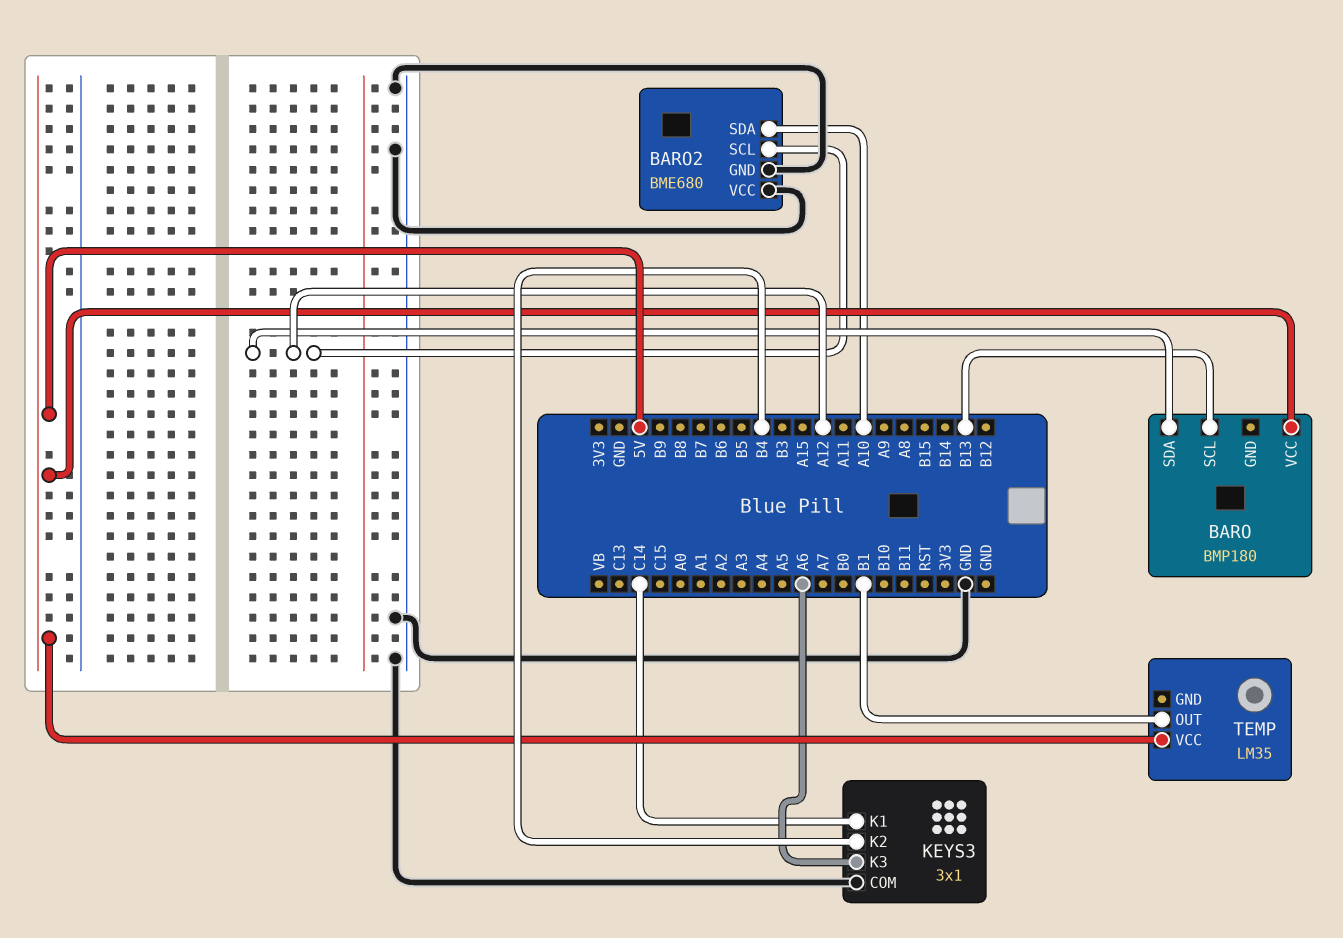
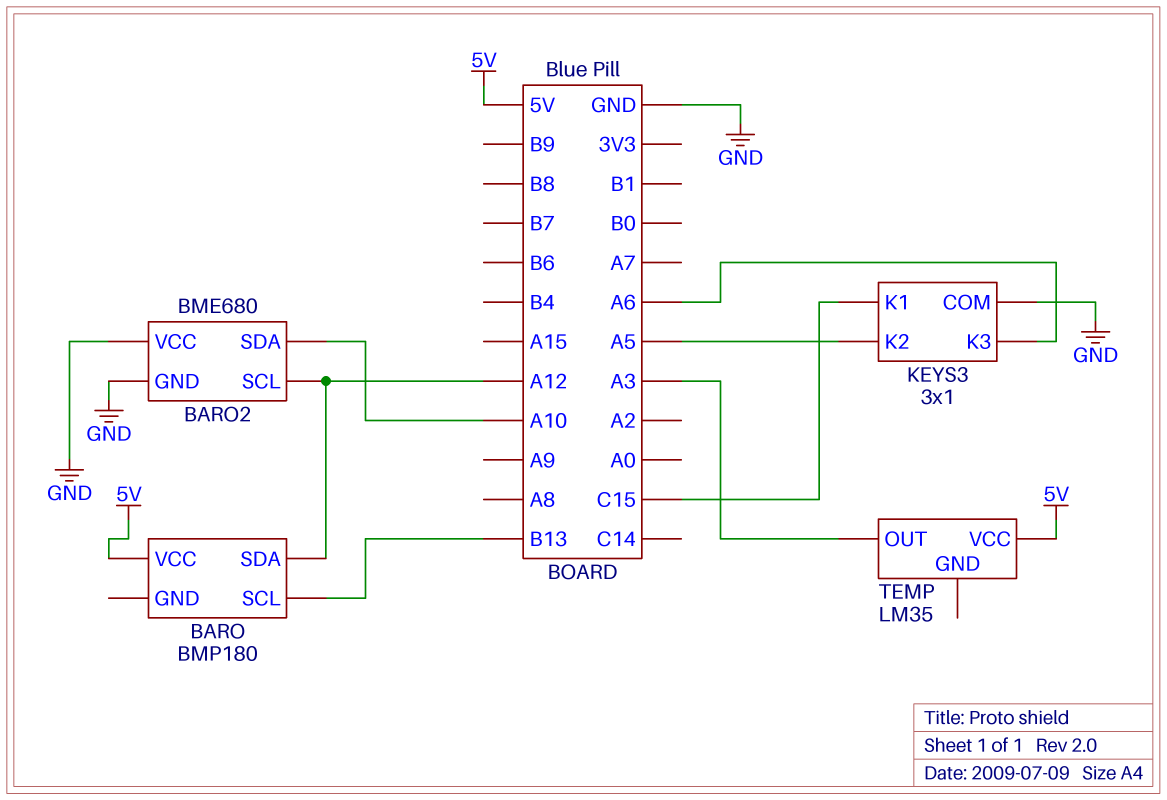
KEYS3 pin K1: C14 -> C15
KEYS3 pin K2: B4 -> A5
TEMP pin OUT: B1 -> A3

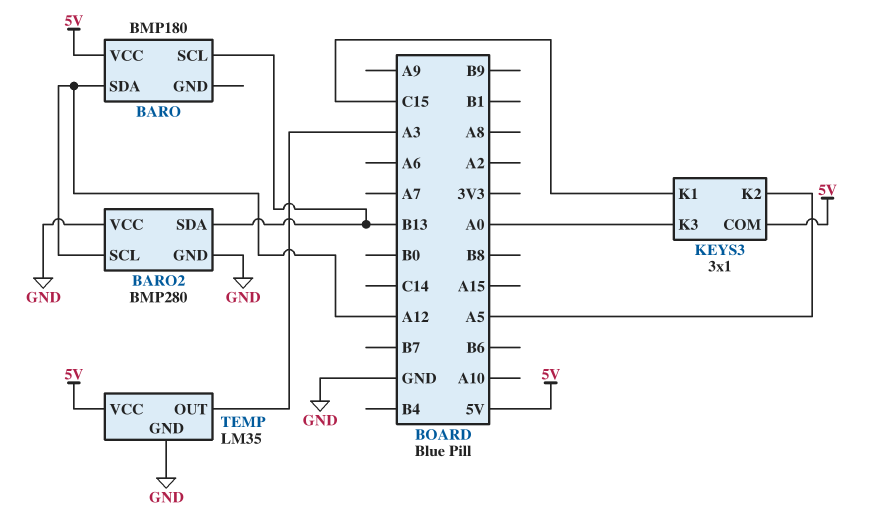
BARO2: BME680 -> BMP280
BARO2 pin SDA: A10 -> B13
KEYS3 pin COM: GND -> 5V
KEYS3 pin K3: A6 -> A0
TEMP pin GND: none -> GND

